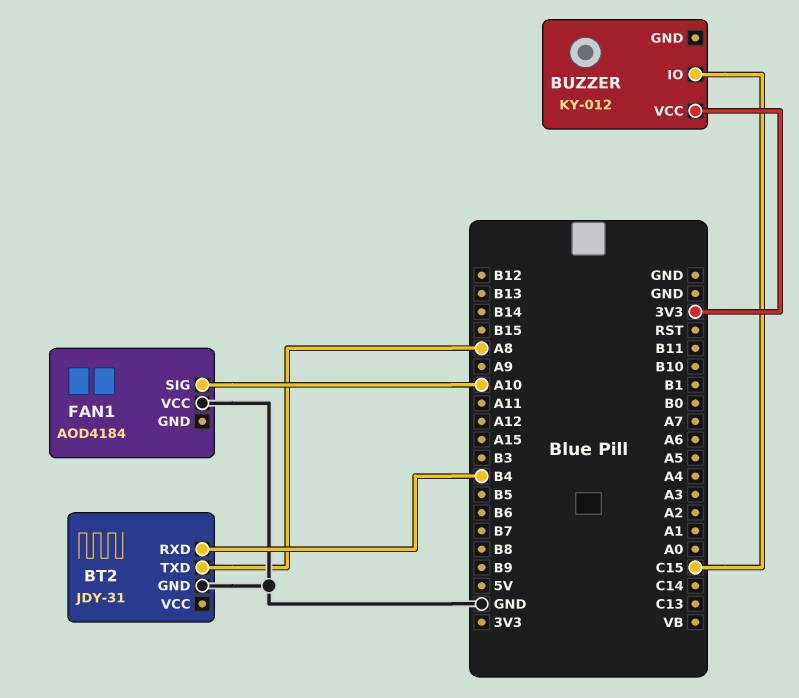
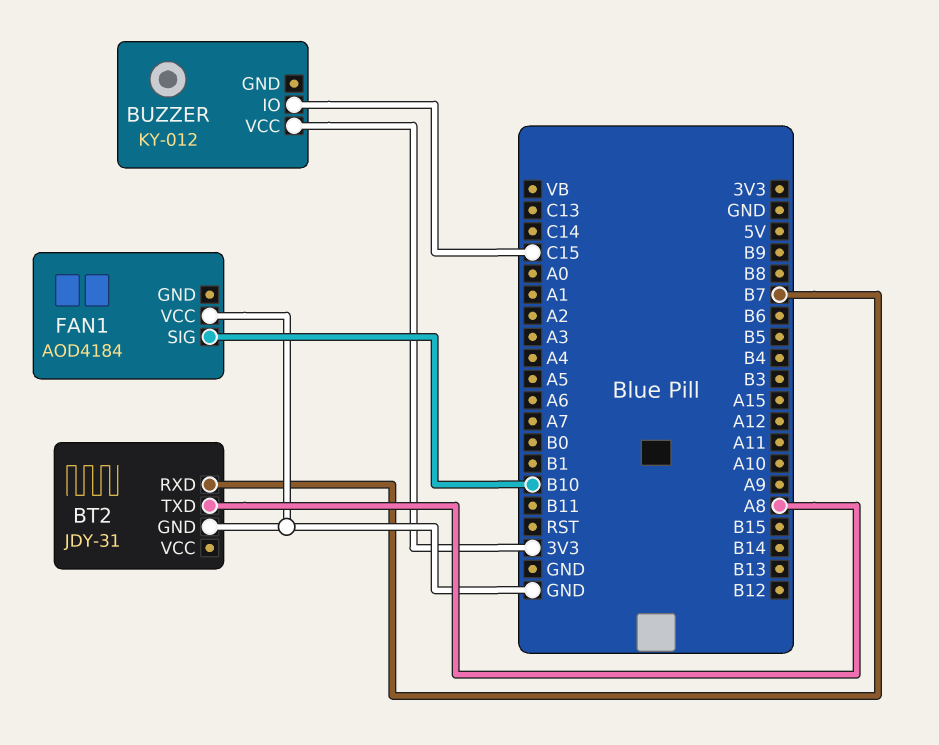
BT2 pin RXD: B4 -> B7
FAN1 pin SIG: A10 -> B10

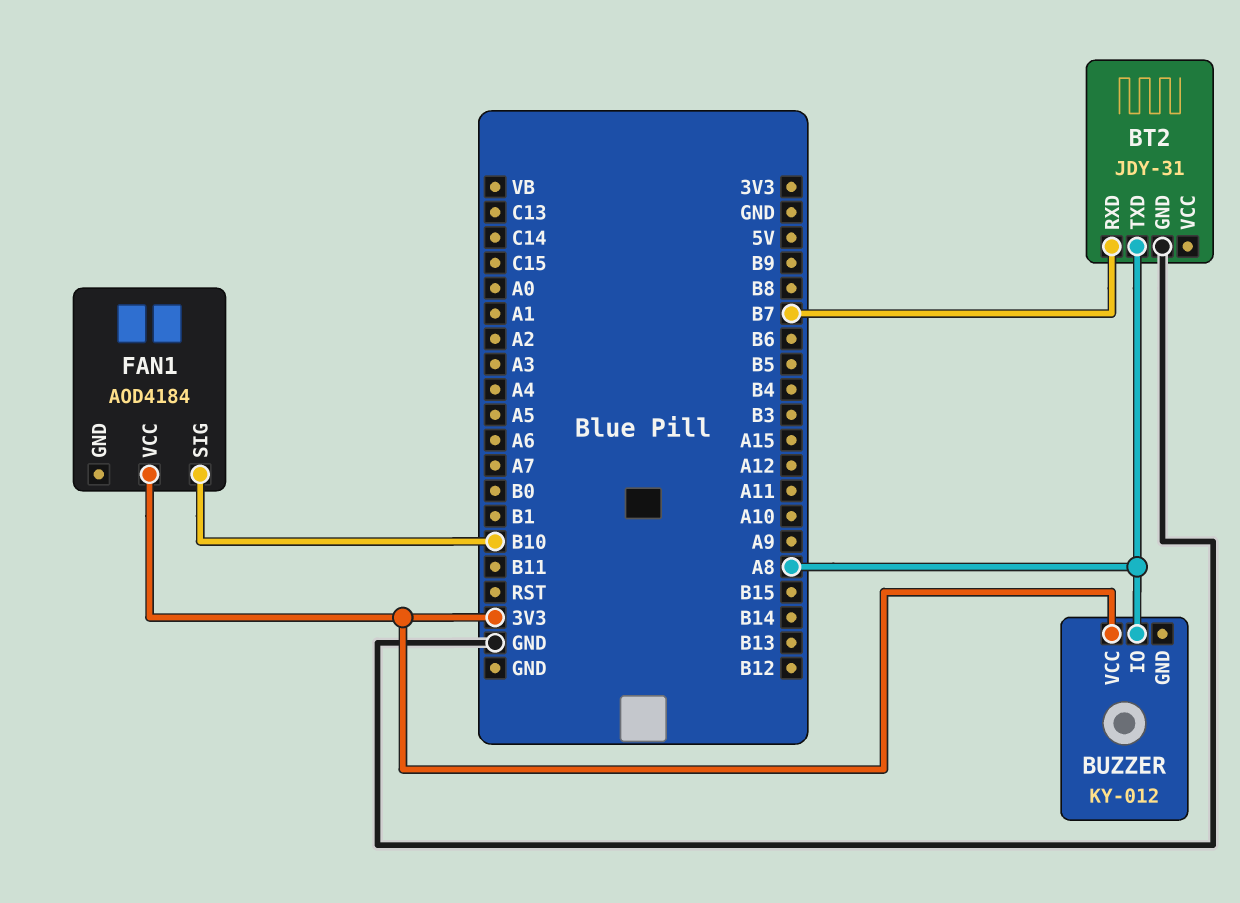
BUZZER pin IO: C15 -> A8
FAN1 pin VCC: GND -> 3V3

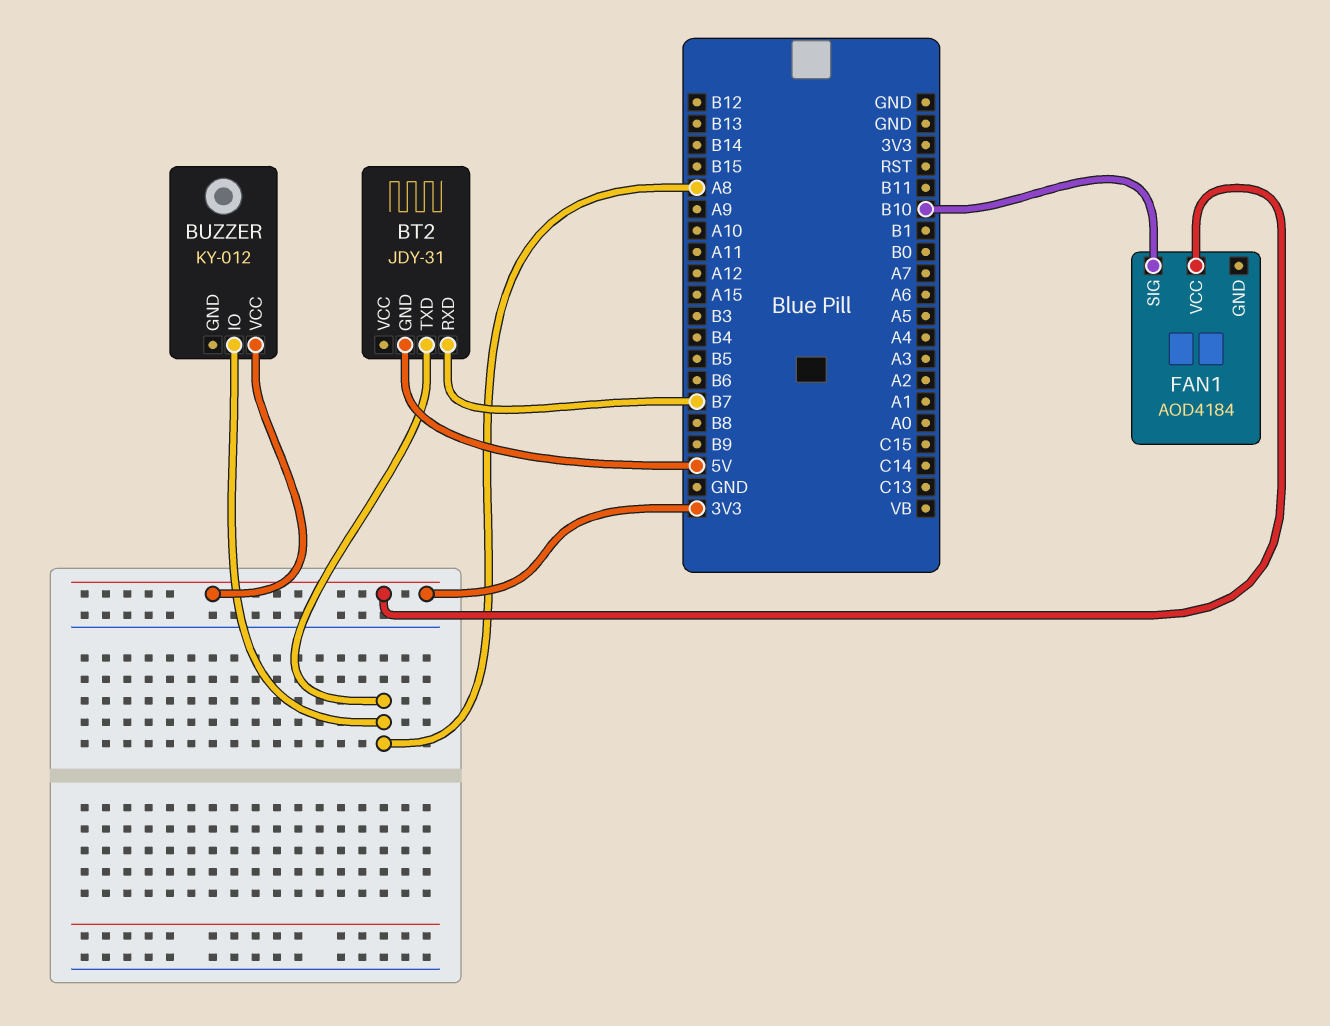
BT2 pin GND: GND -> 5V

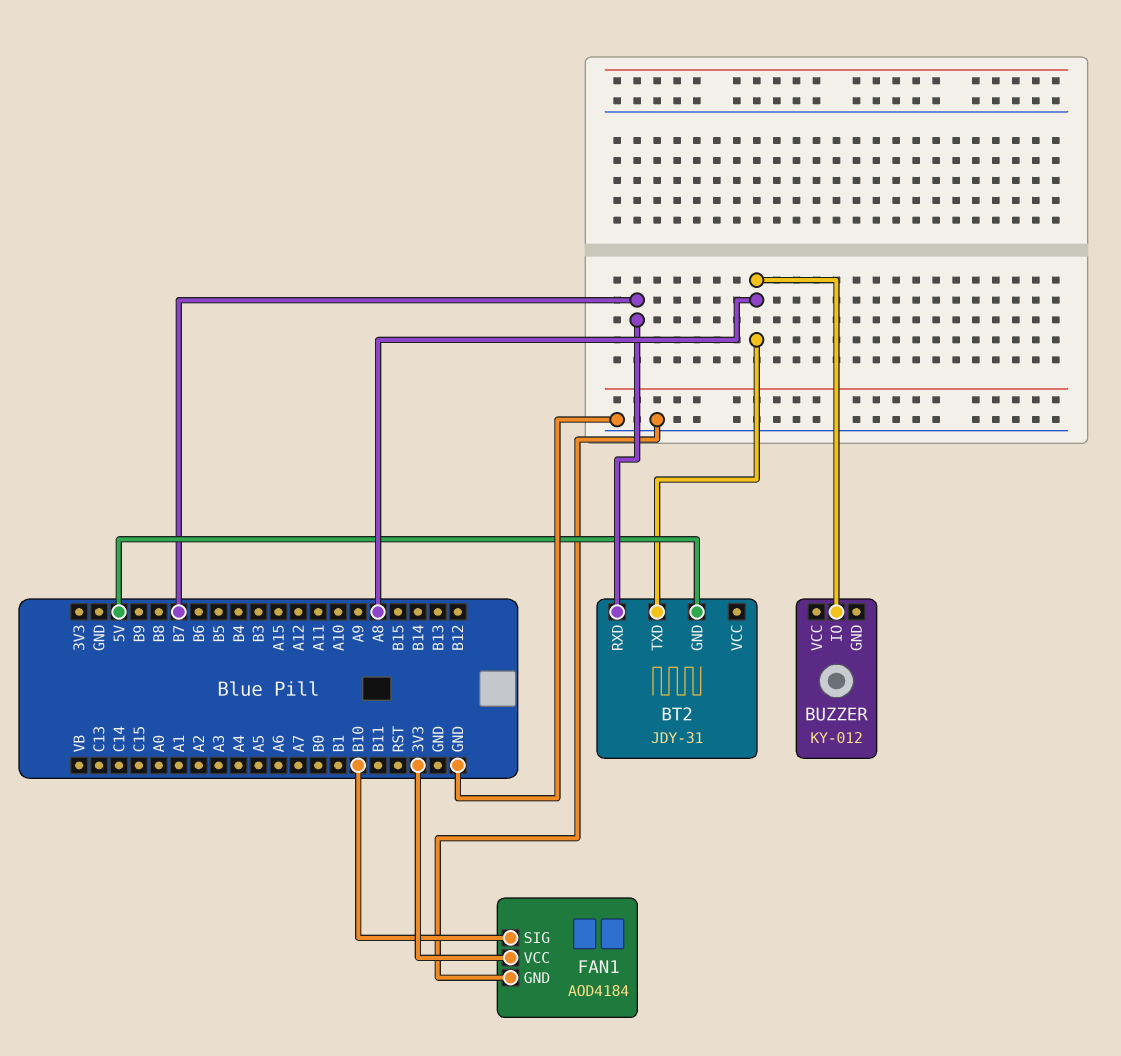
BUZZER pin VCC: 3V3 -> none
FAN1 pin GND: none -> GND

